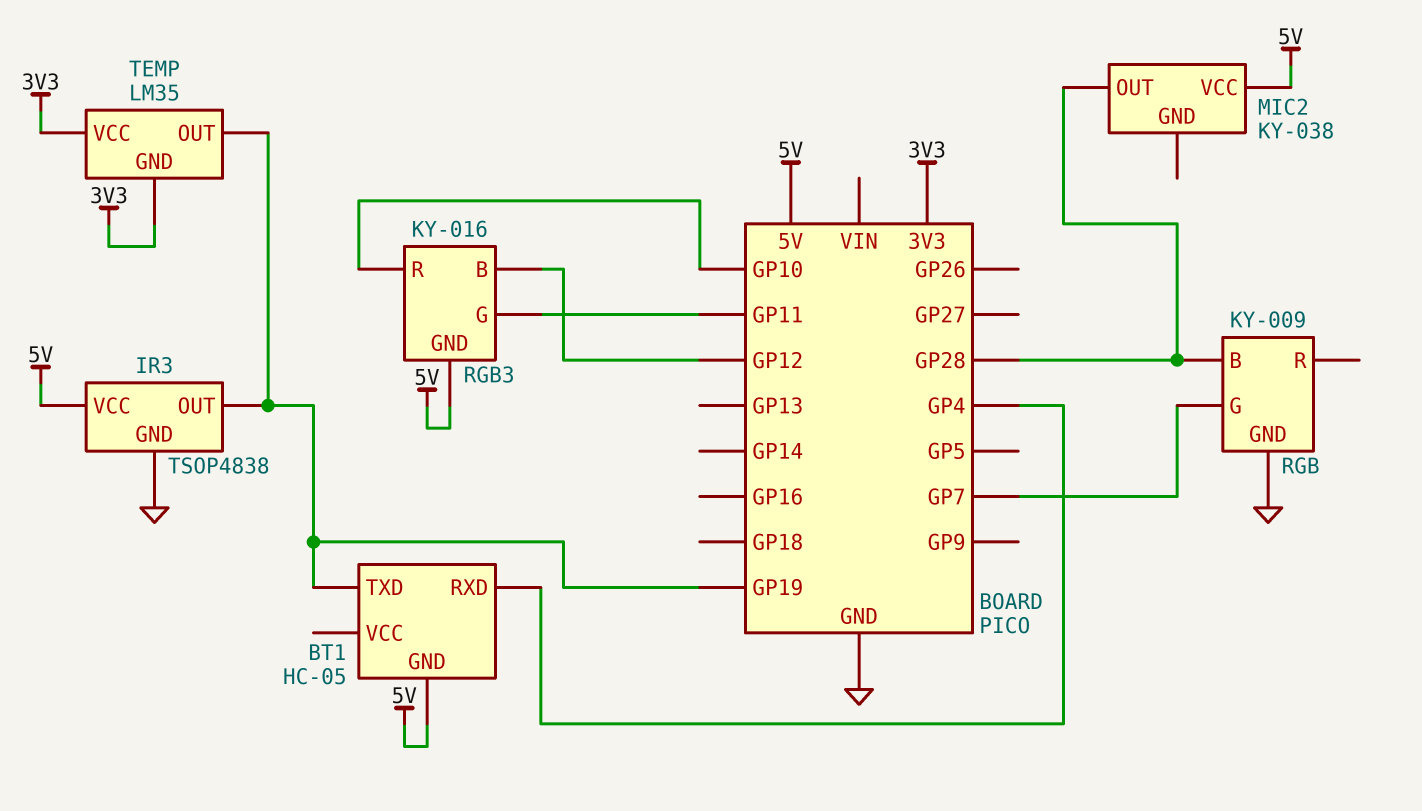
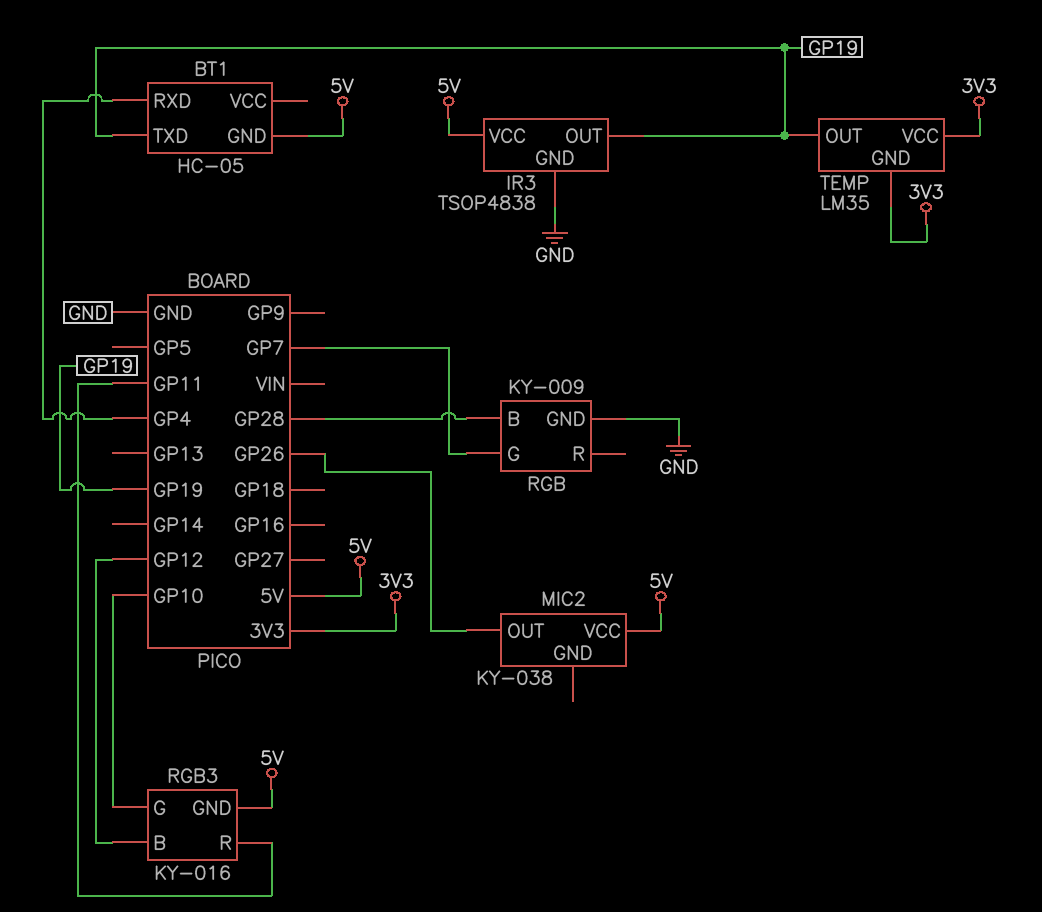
MIC2 pin OUT: GP28 -> GP26
RGB3 pin G: GP11 -> GP10
RGB3 pin R: GP10 -> GP11

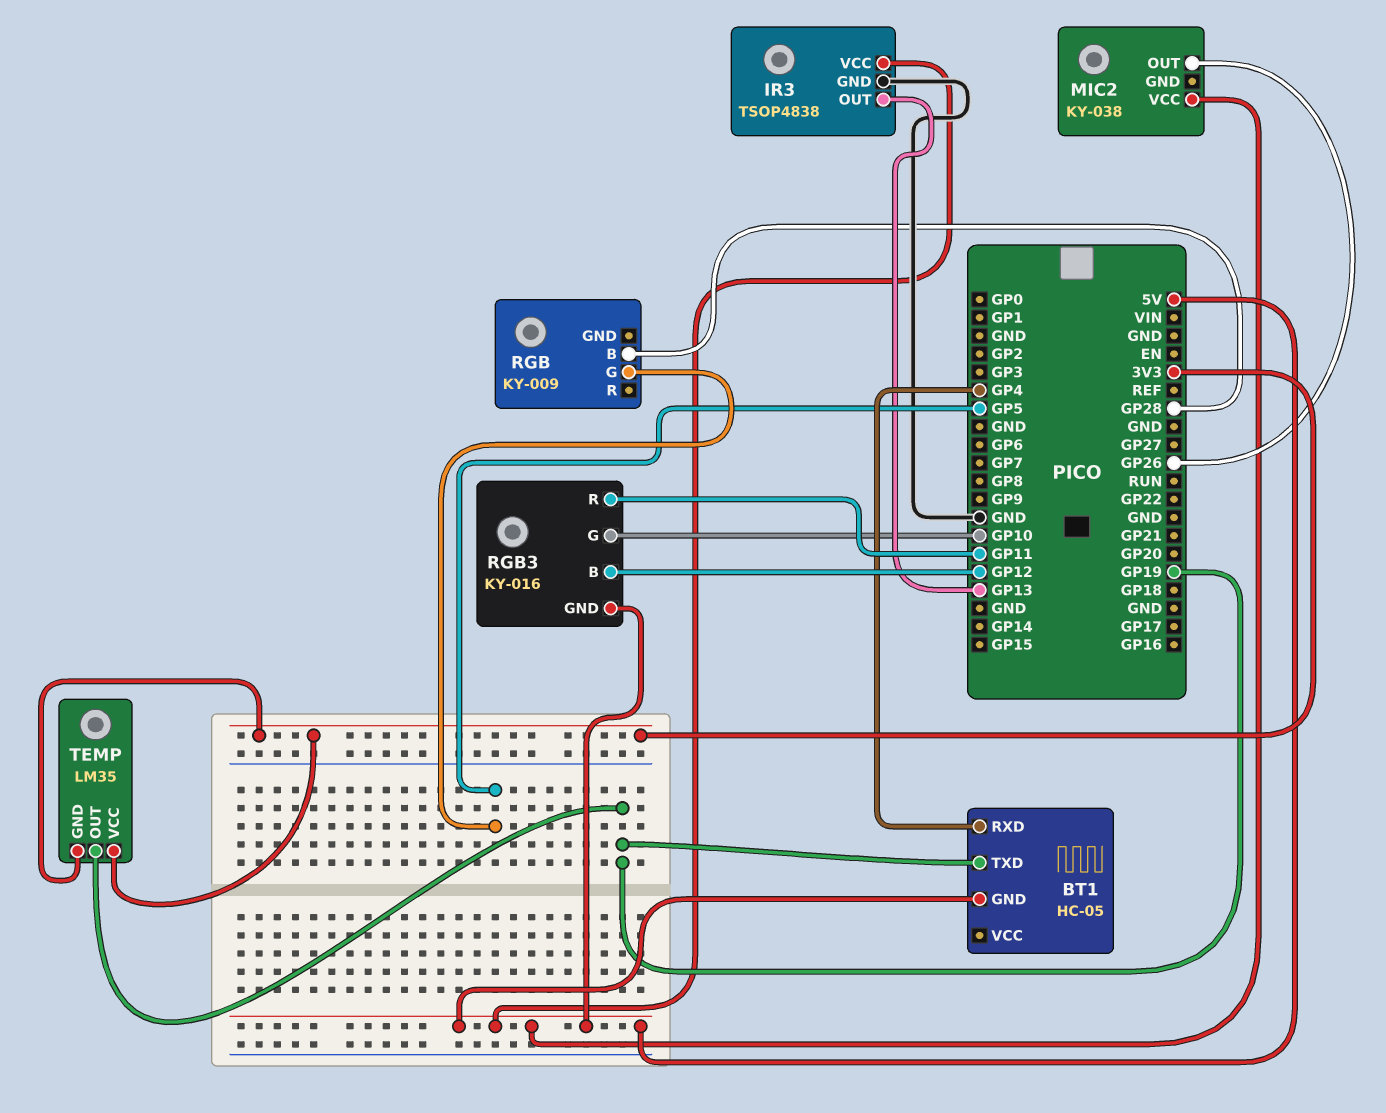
IR3 pin OUT: GP19 -> GP13
RGB pin G: GP7 -> GP5
RGB pin GND: GND -> none

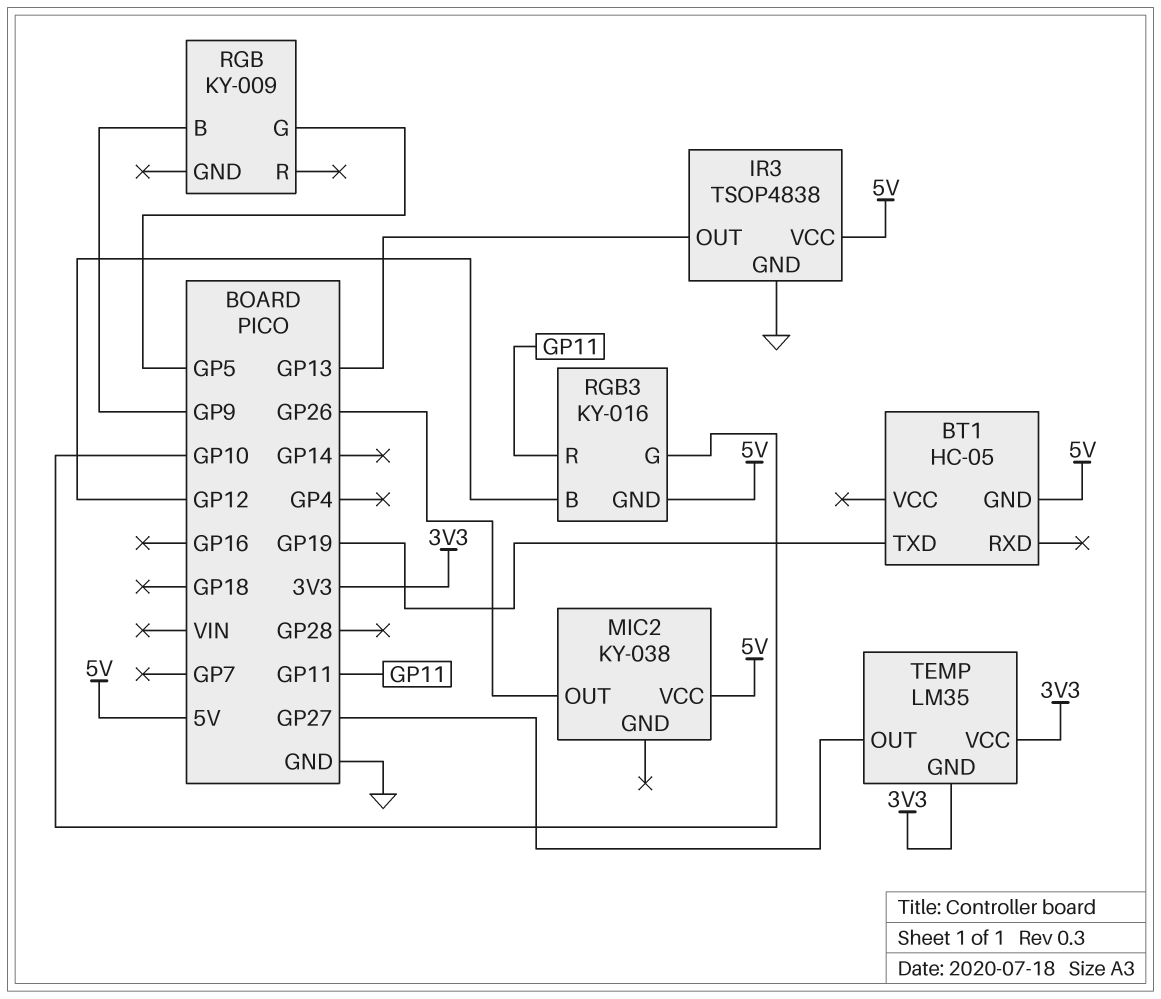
BT1 pin RXD: GP4 -> none
RGB pin B: GP28 -> GP9
TEMP pin OUT: GP19 -> GP27

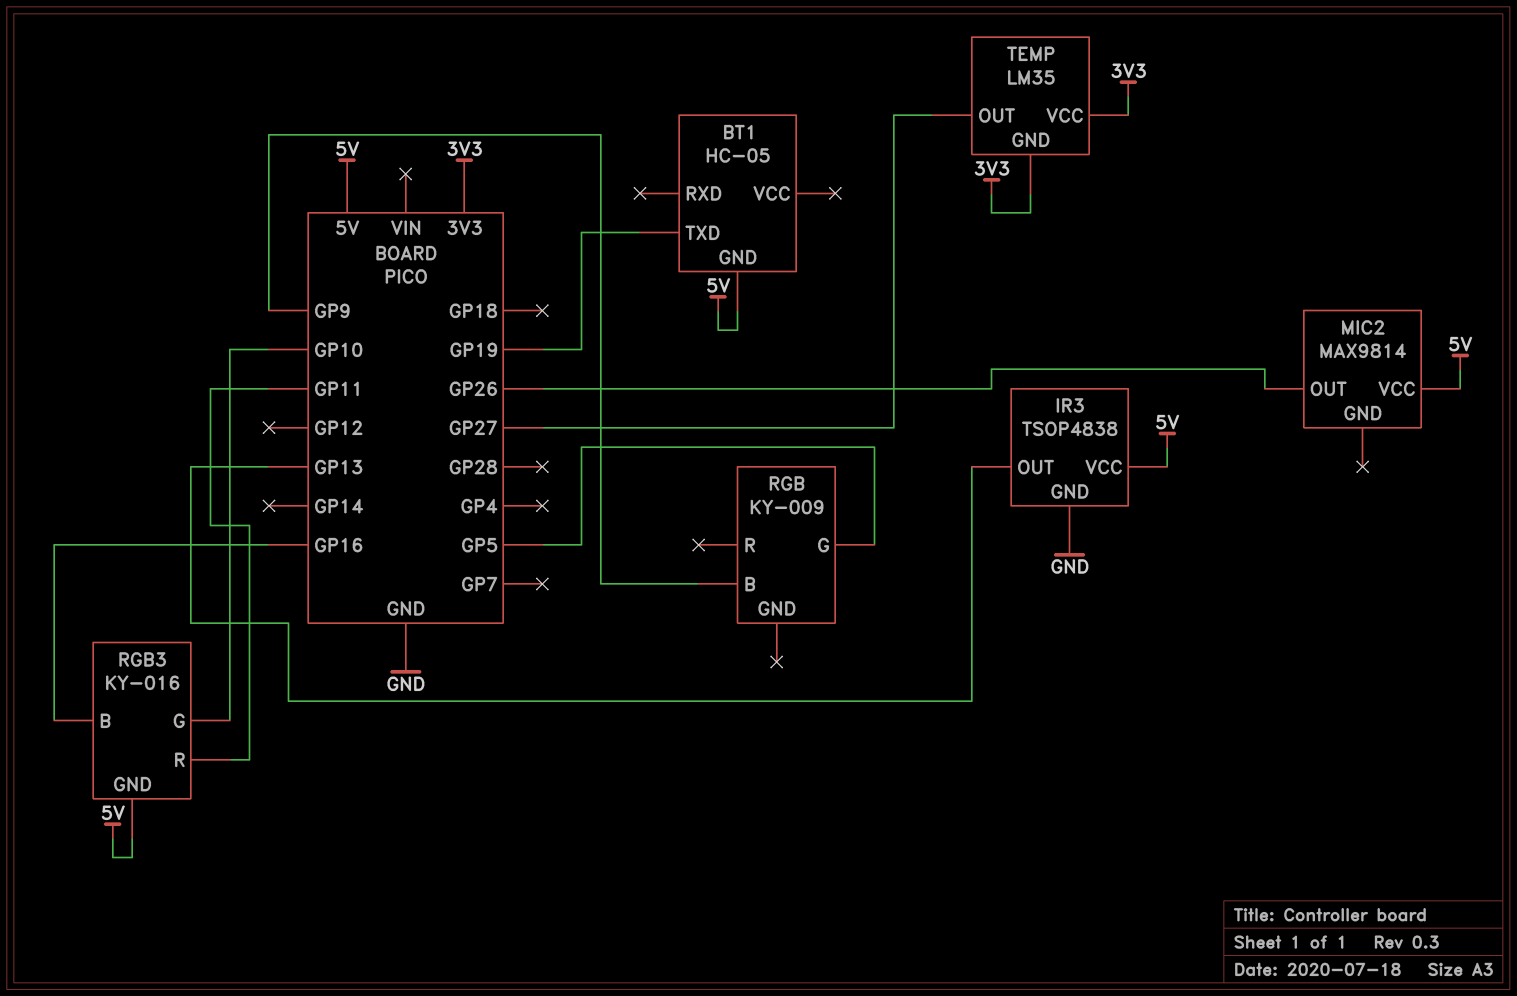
MIC2: KY-038 -> MAX9814
RGB3 pin B: GP12 -> GP16

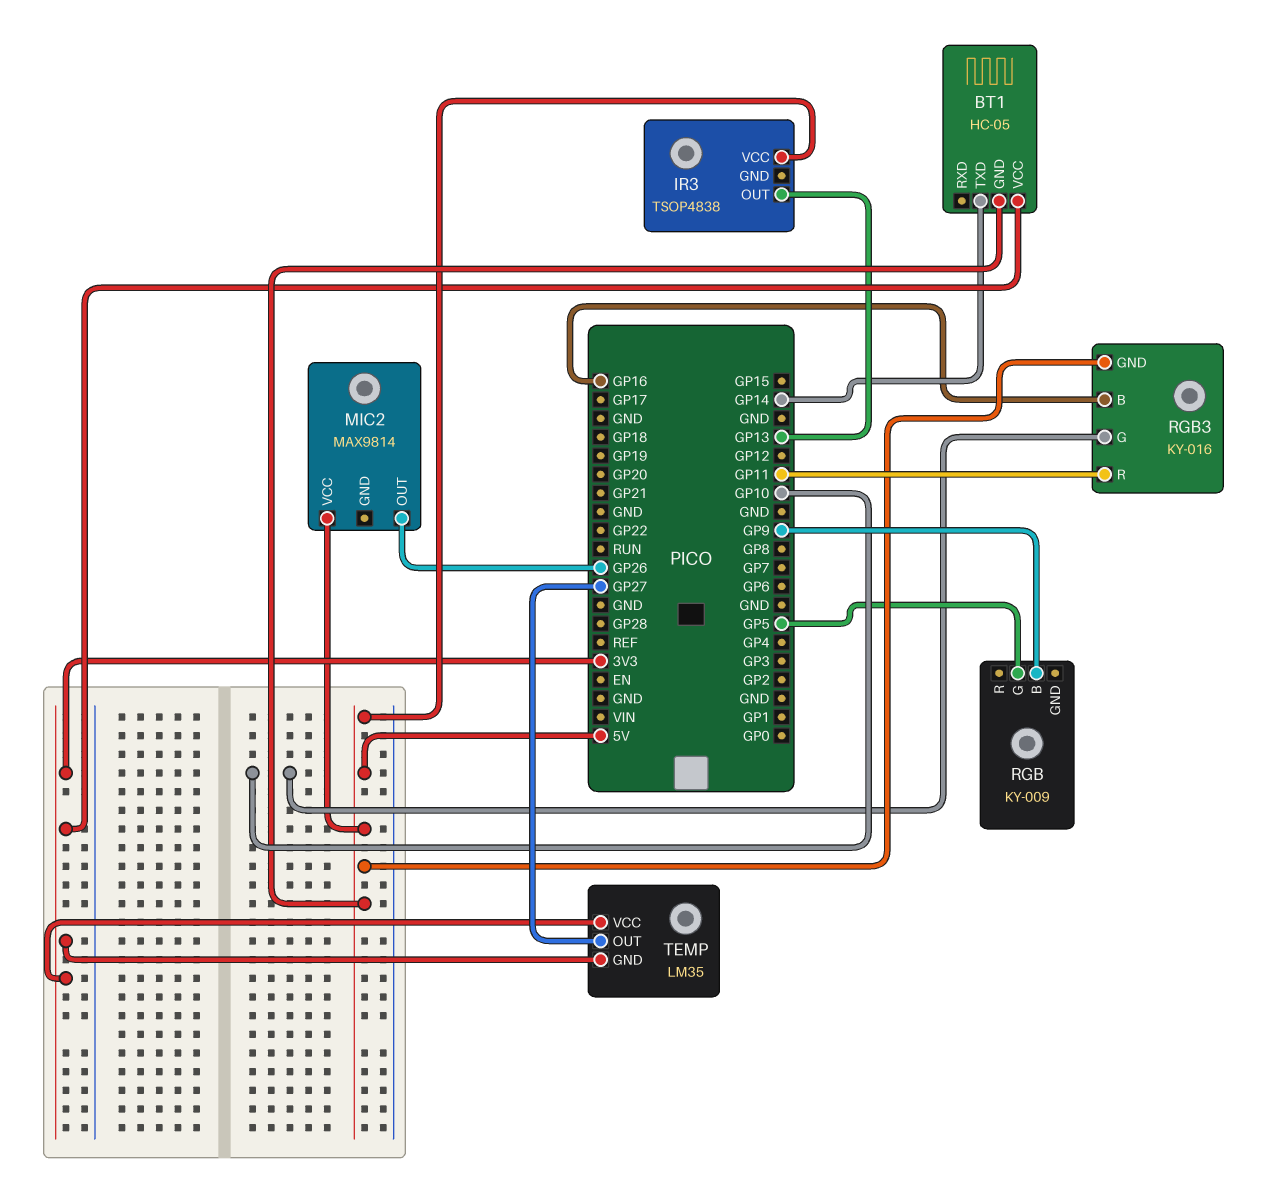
BT1 pin TXD: GP19 -> GP14
BT1 pin VCC: none -> 3V3
IR3 pin GND: GND -> none

